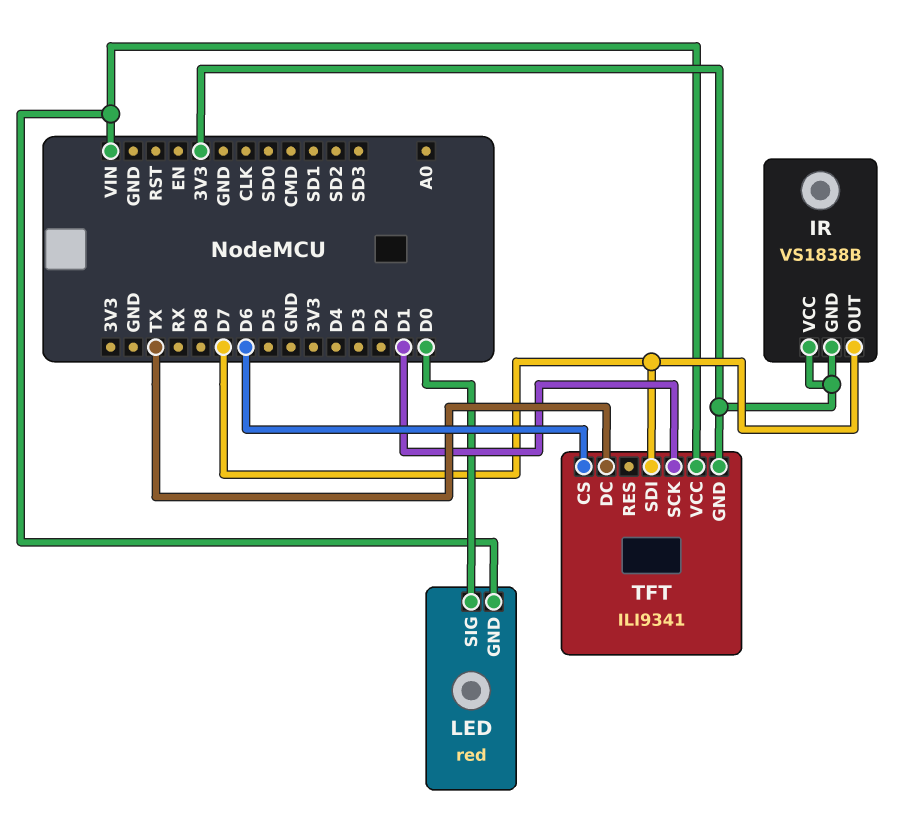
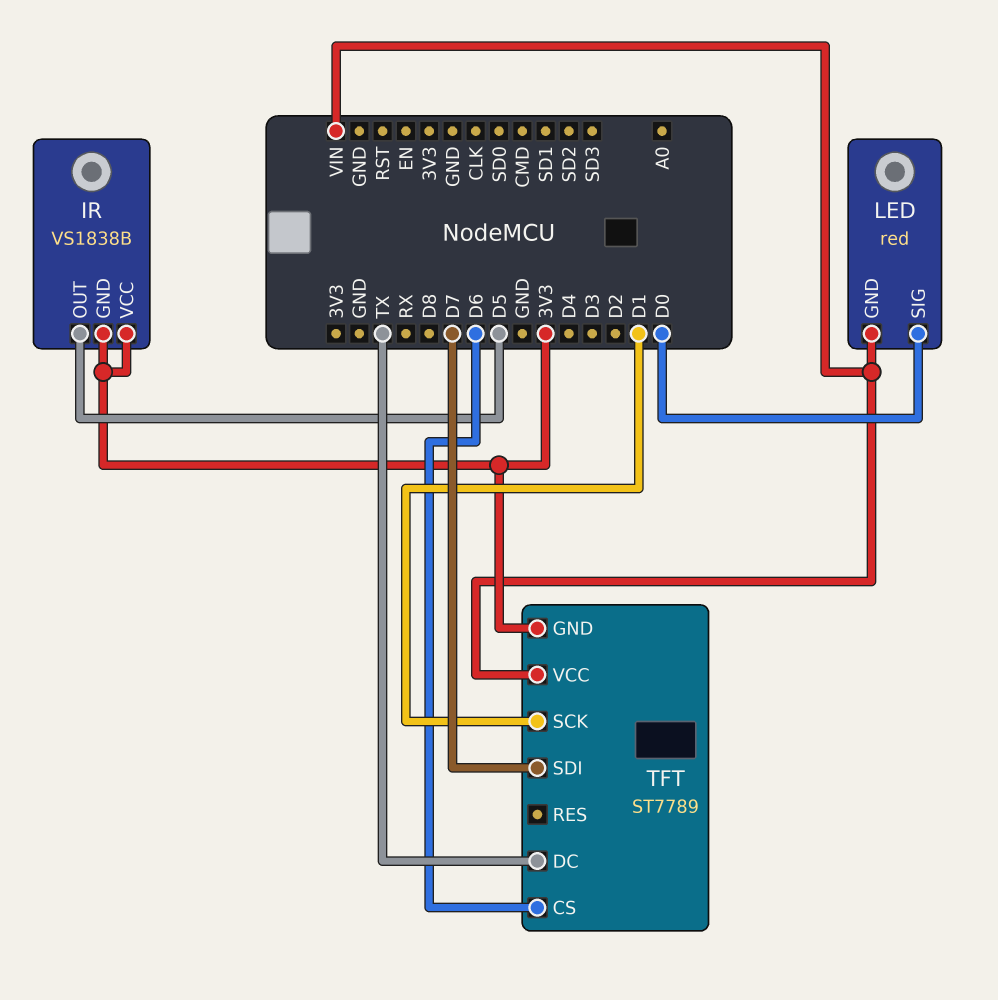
IR pin OUT: D7 -> D5
TFT: ILI9341 -> ST7789

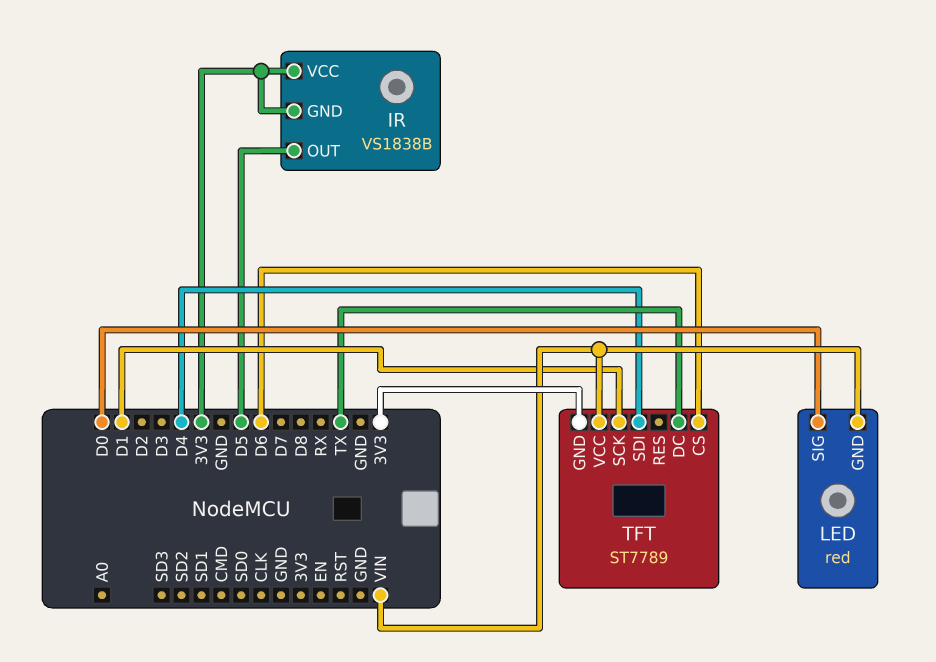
TFT pin SDI: D7 -> D4

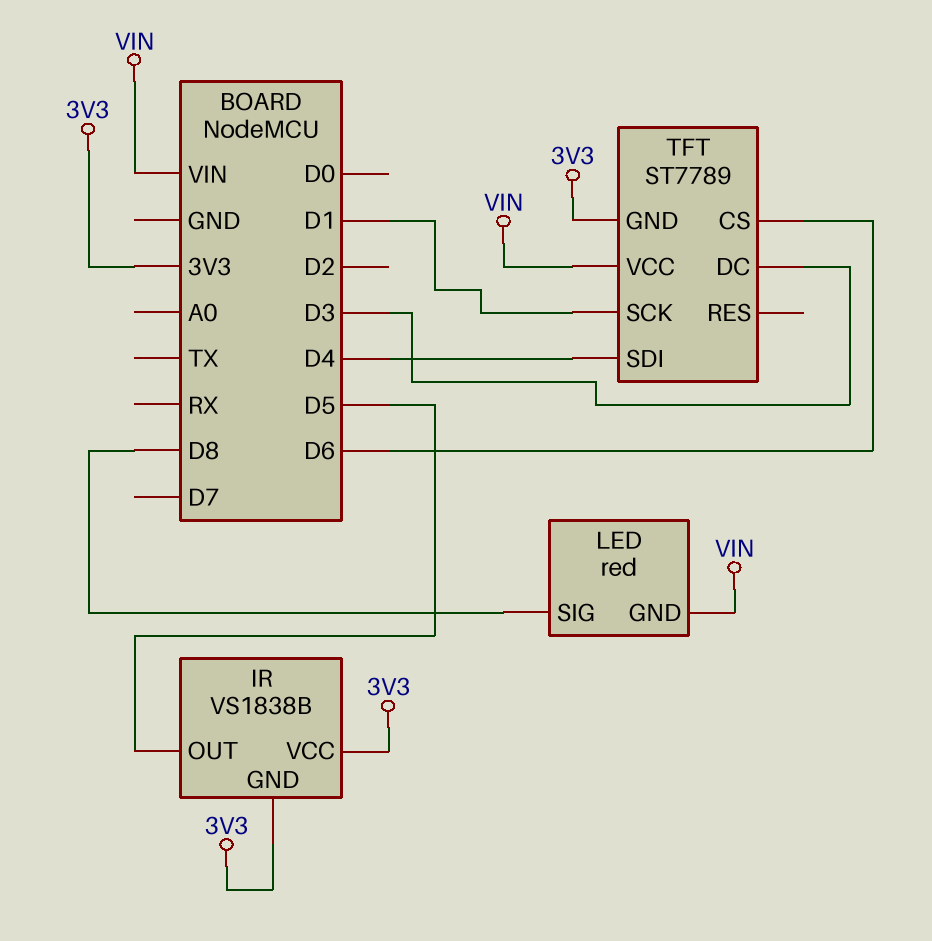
LED pin SIG: D0 -> D8
TFT pin DC: TX -> D3

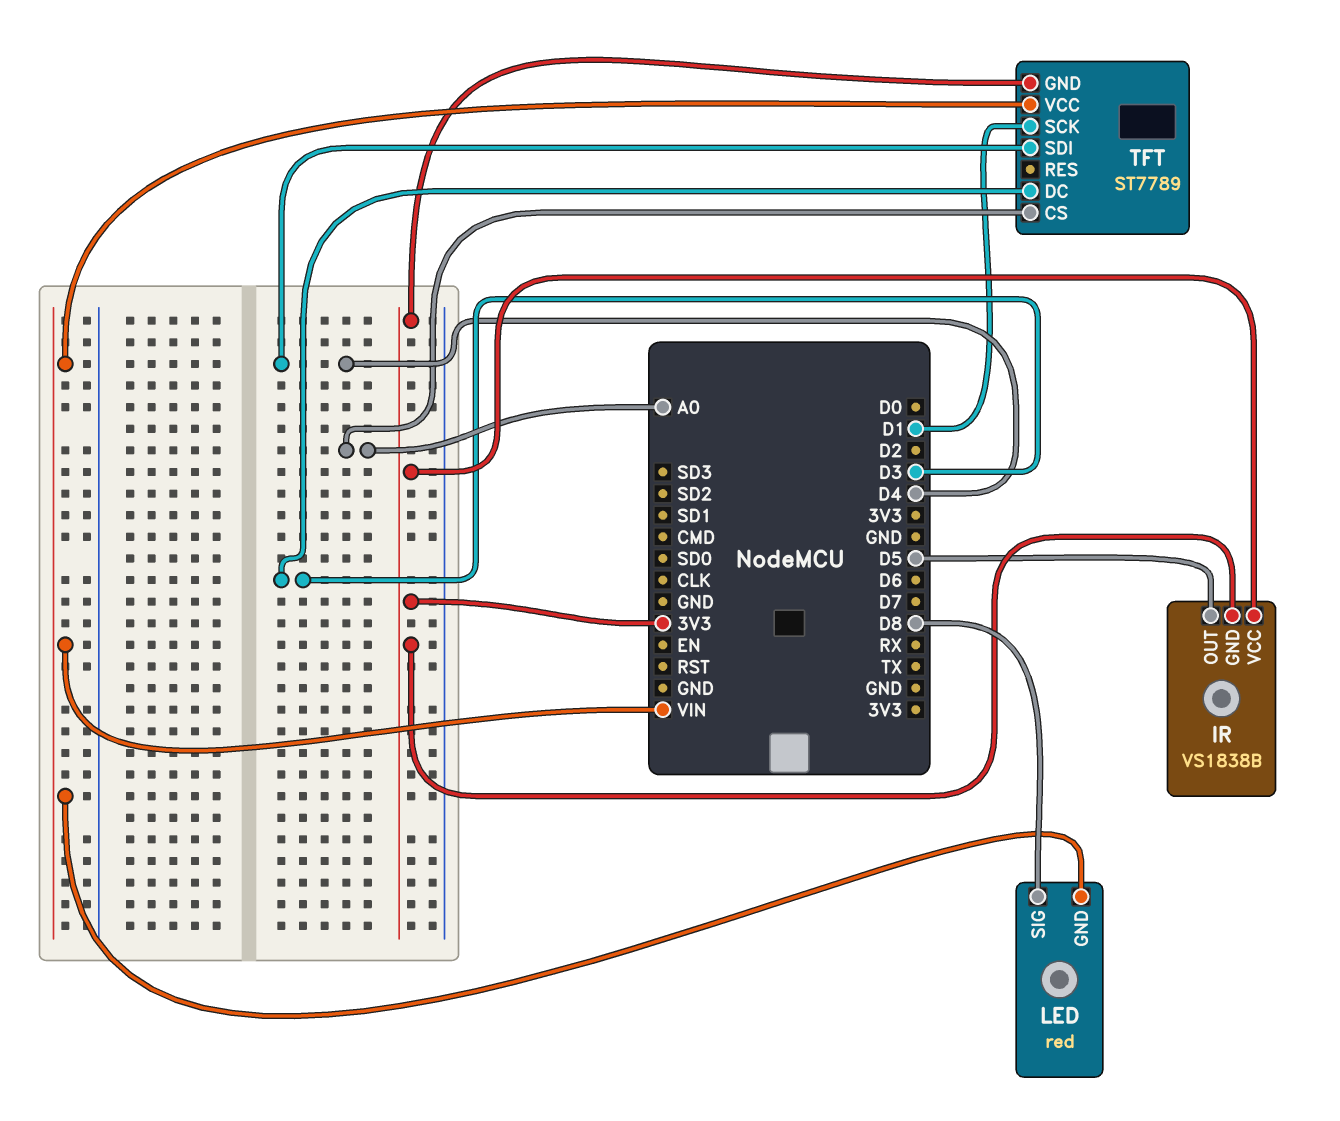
TFT pin CS: D6 -> A0

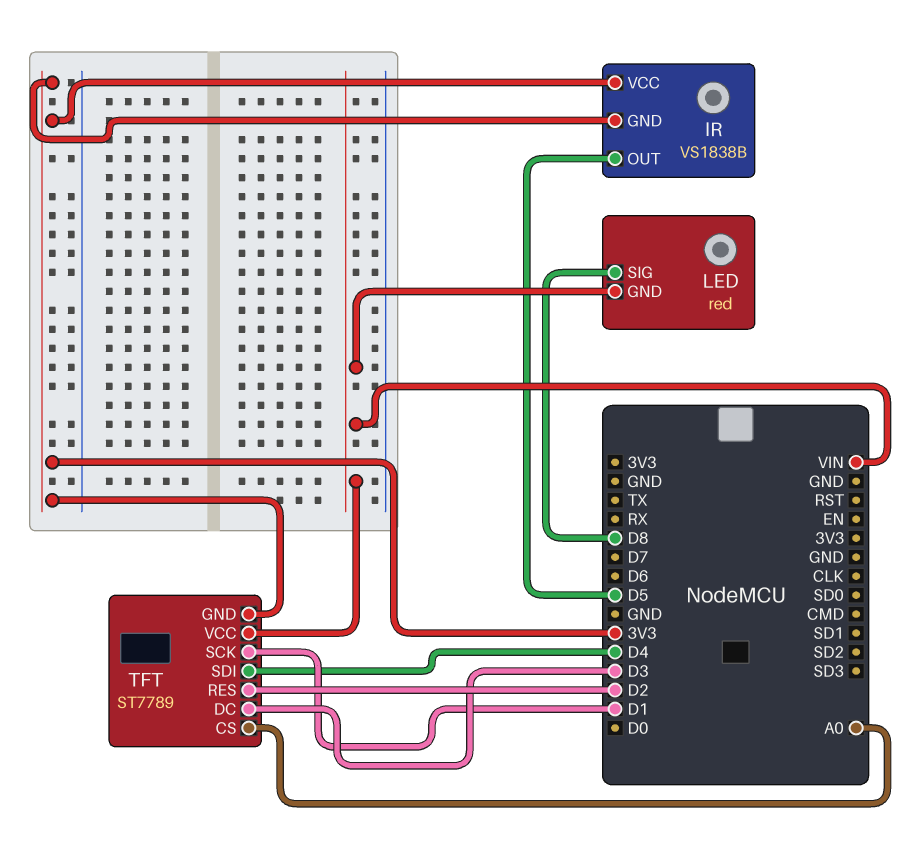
TFT pin RES: none -> D2

